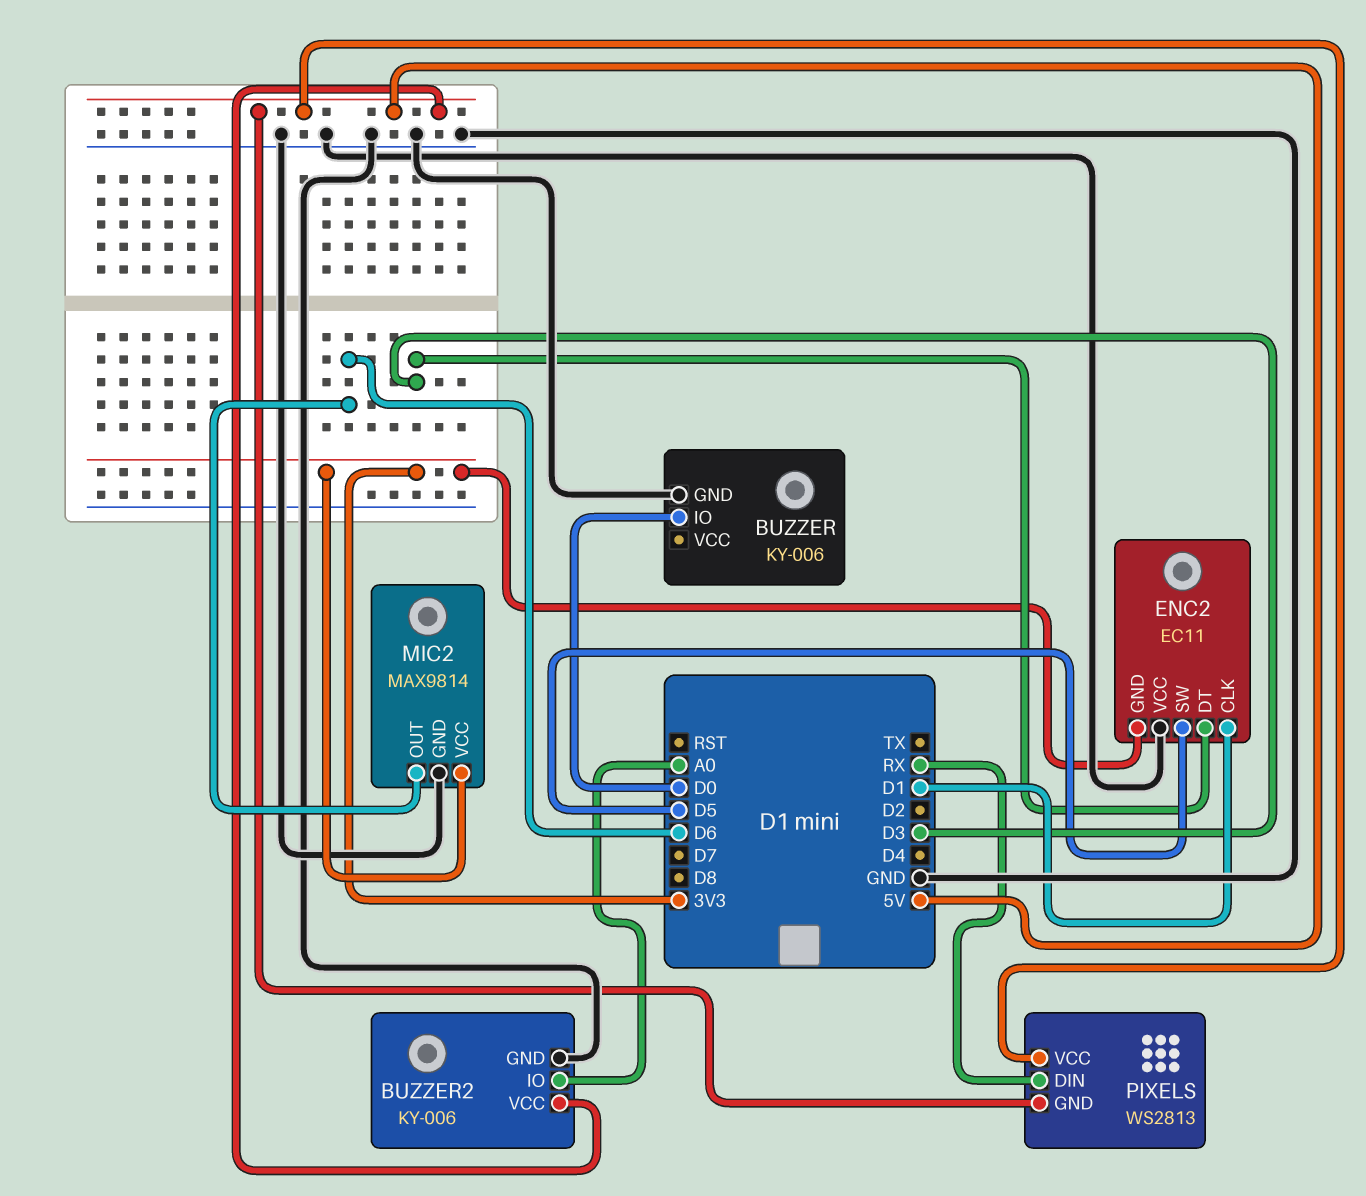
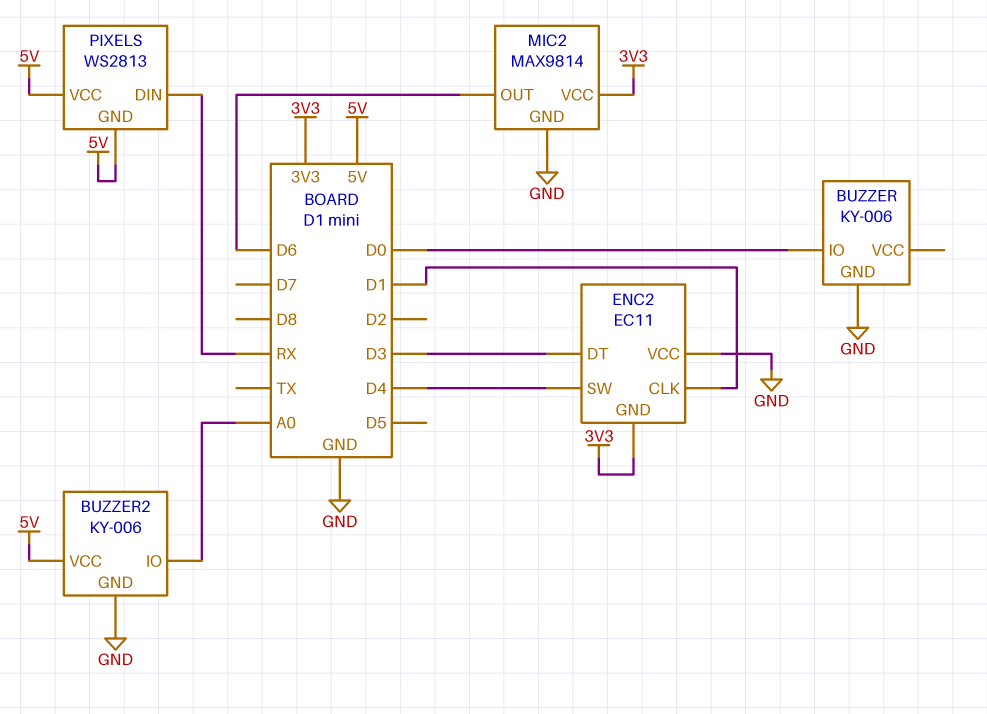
ENC2 pin SW: D5 -> D4

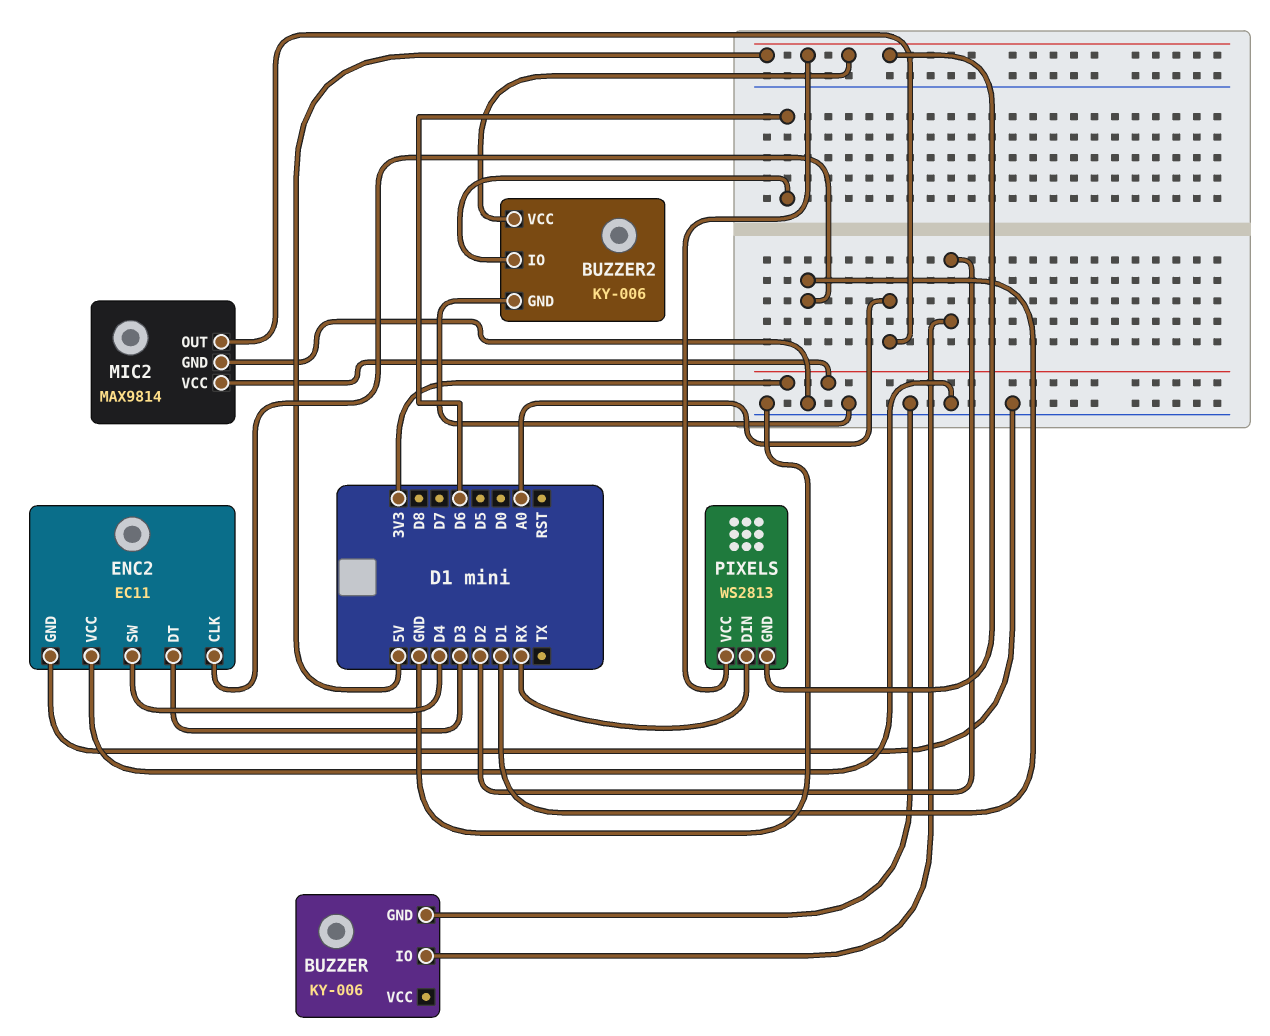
BUZZER pin IO: D0 -> D2
BUZZER2 pin IO: A0 -> D6
ENC2 pin GND: 3V3 -> GND
MIC2 pin OUT: D6 -> A0

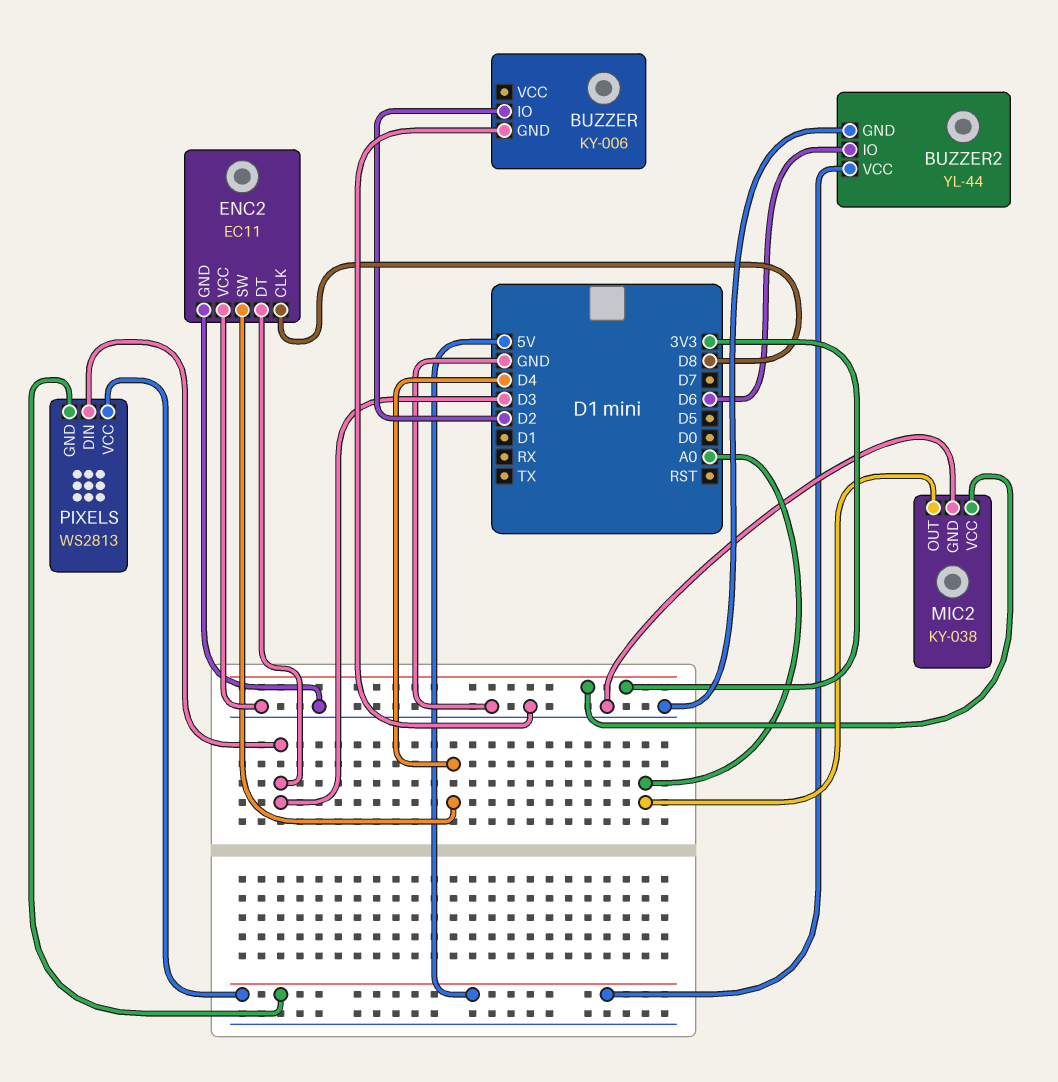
BUZZER2: KY-006 -> YL-44
ENC2 pin CLK: D1 -> D8
MIC2: MAX9814 -> KY-038
PIXELS pin DIN: RX -> D3

